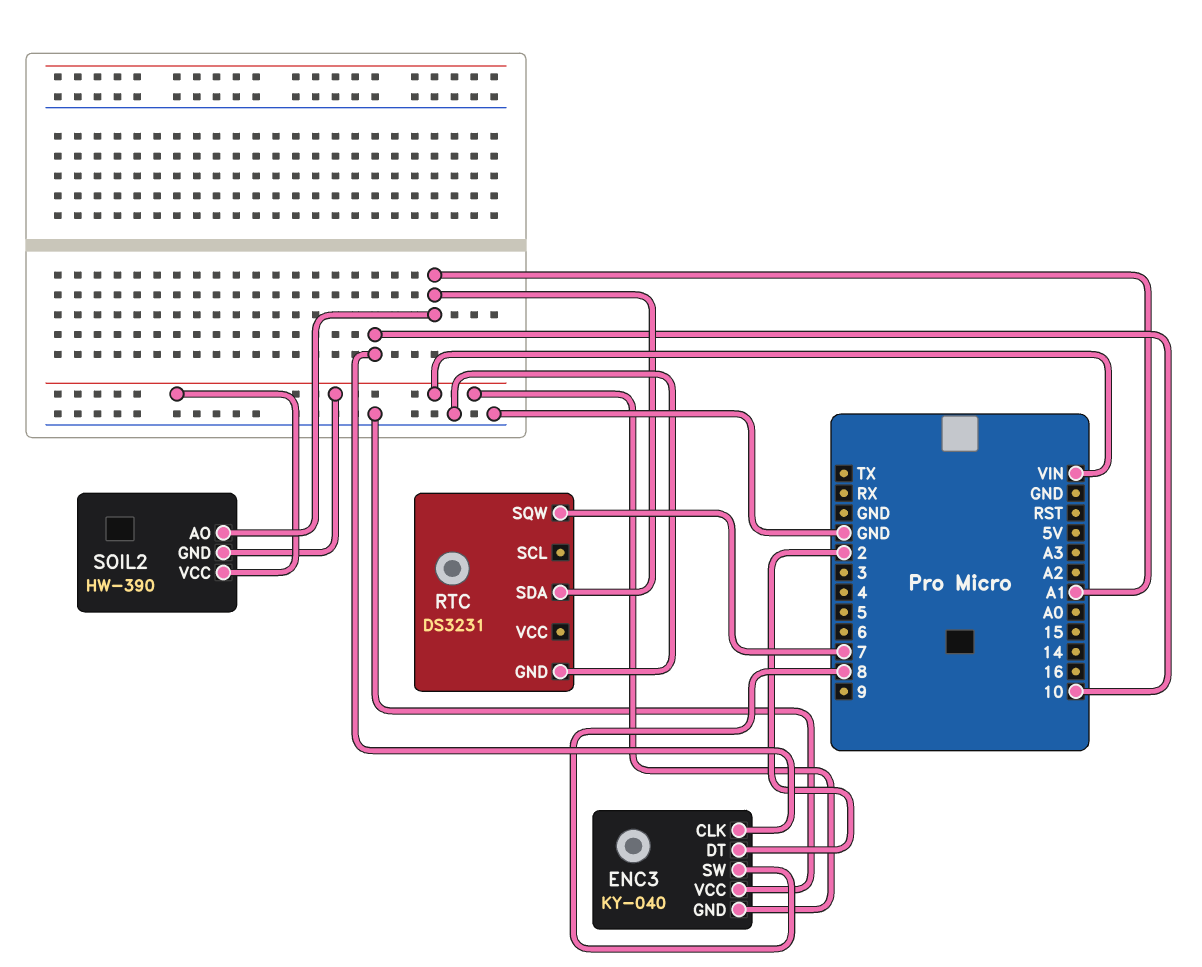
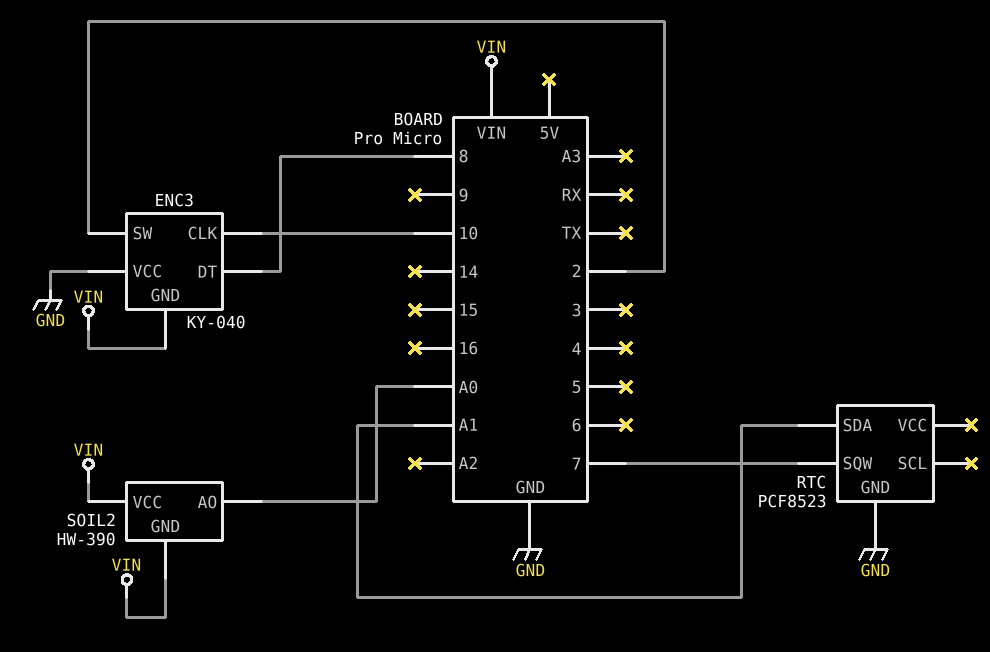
ENC3 pin DT: 2 -> 8
ENC3 pin SW: 8 -> 2
RTC: DS3231 -> PCF8523
SOIL2 pin AO: A1 -> A0

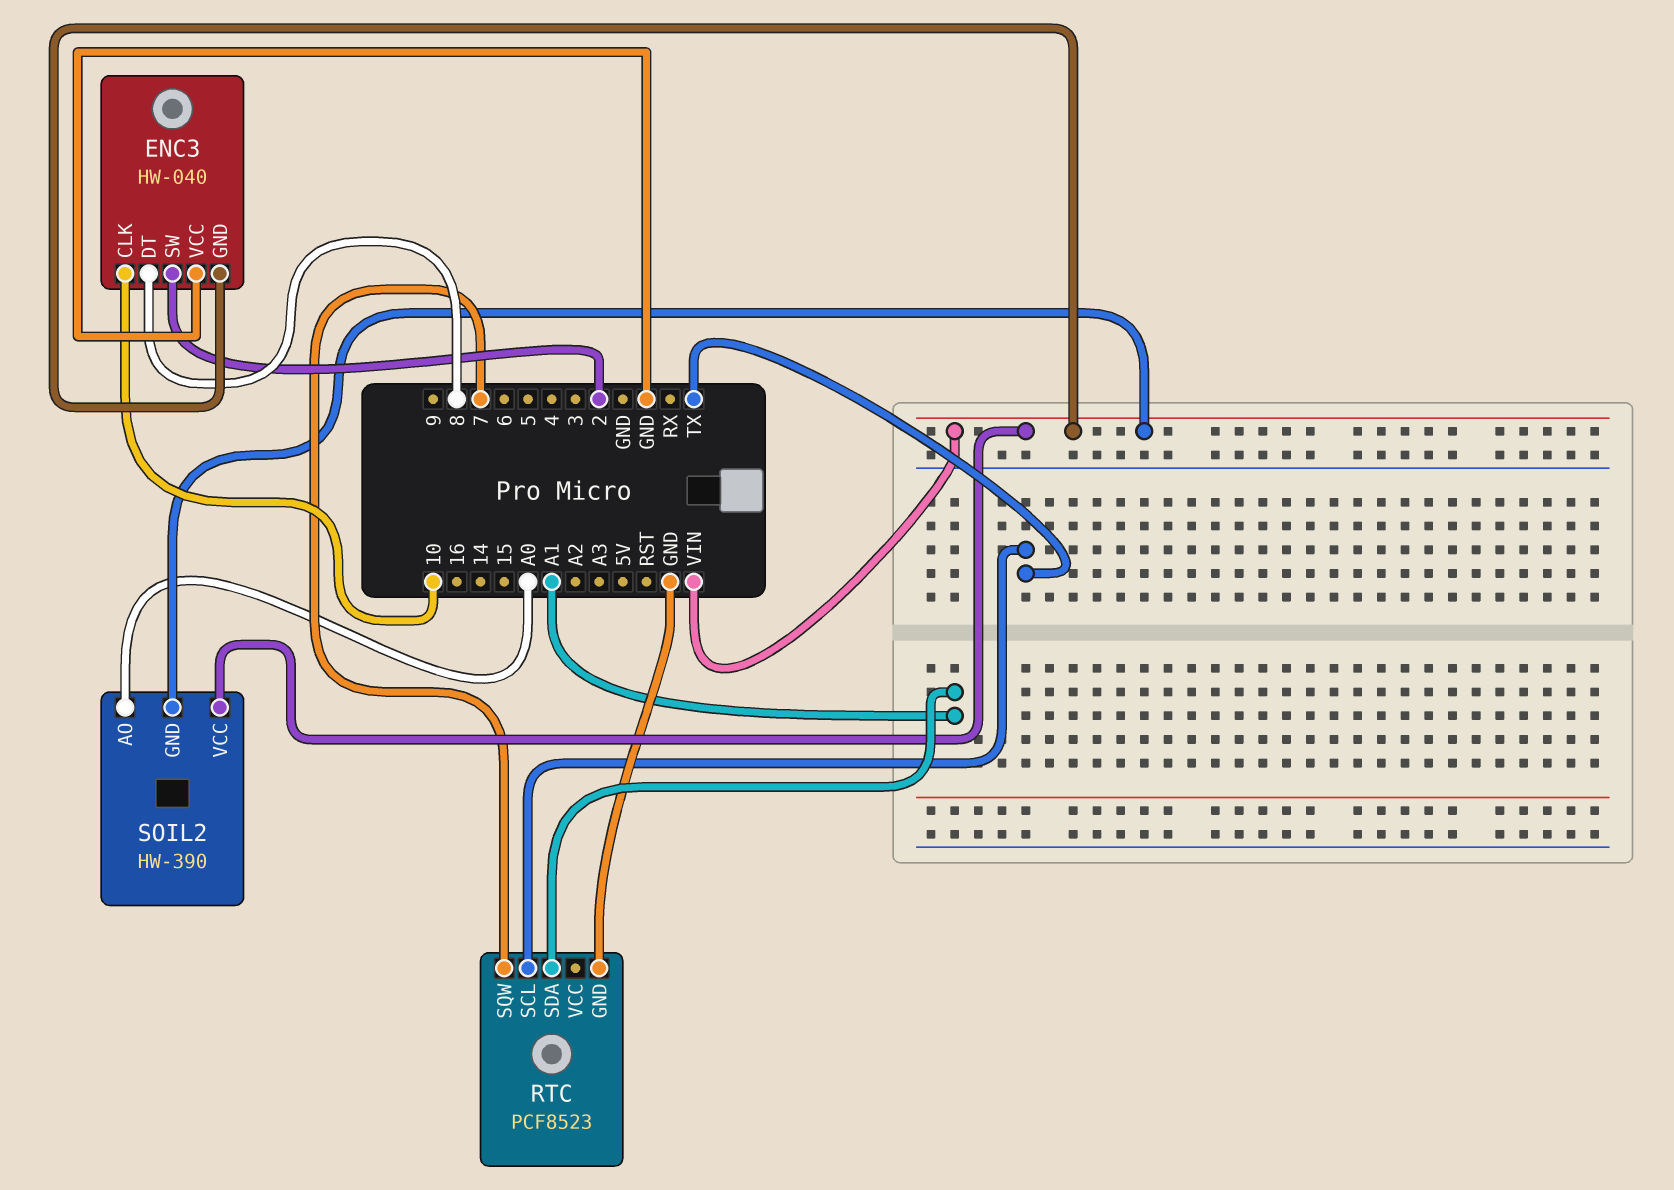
ENC3: KY-040 -> HW-040
RTC pin SCL: none -> TX

